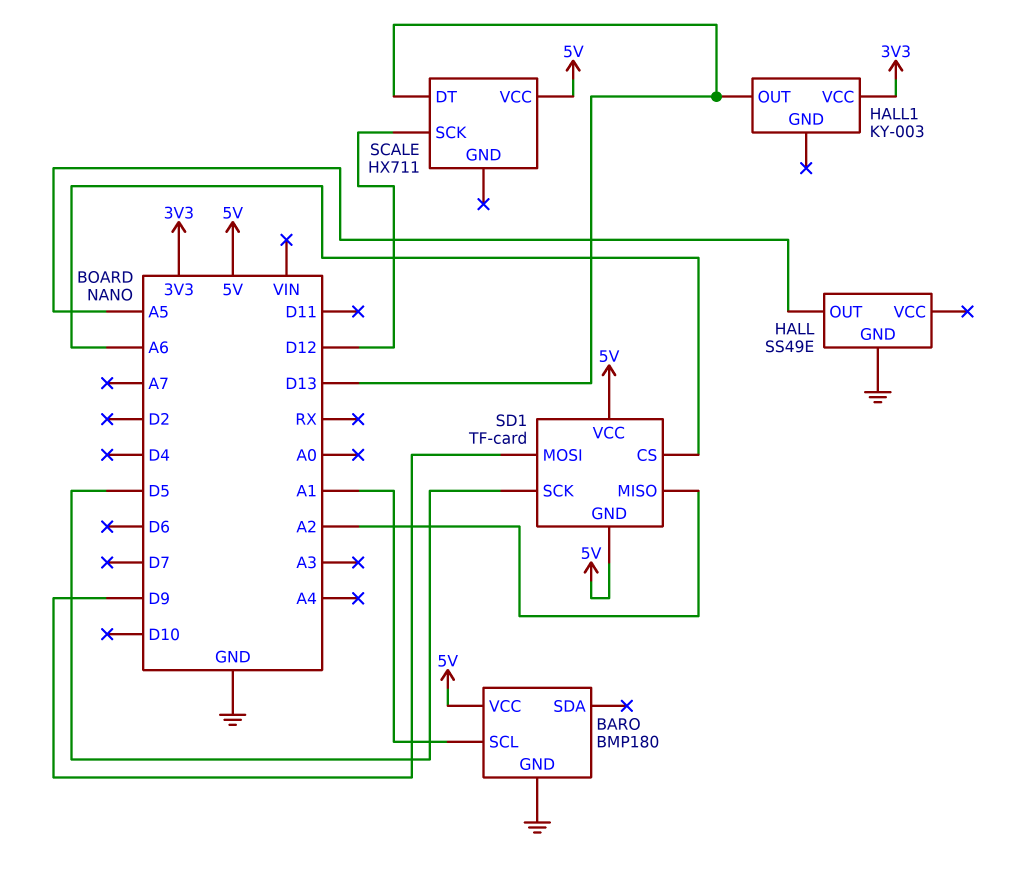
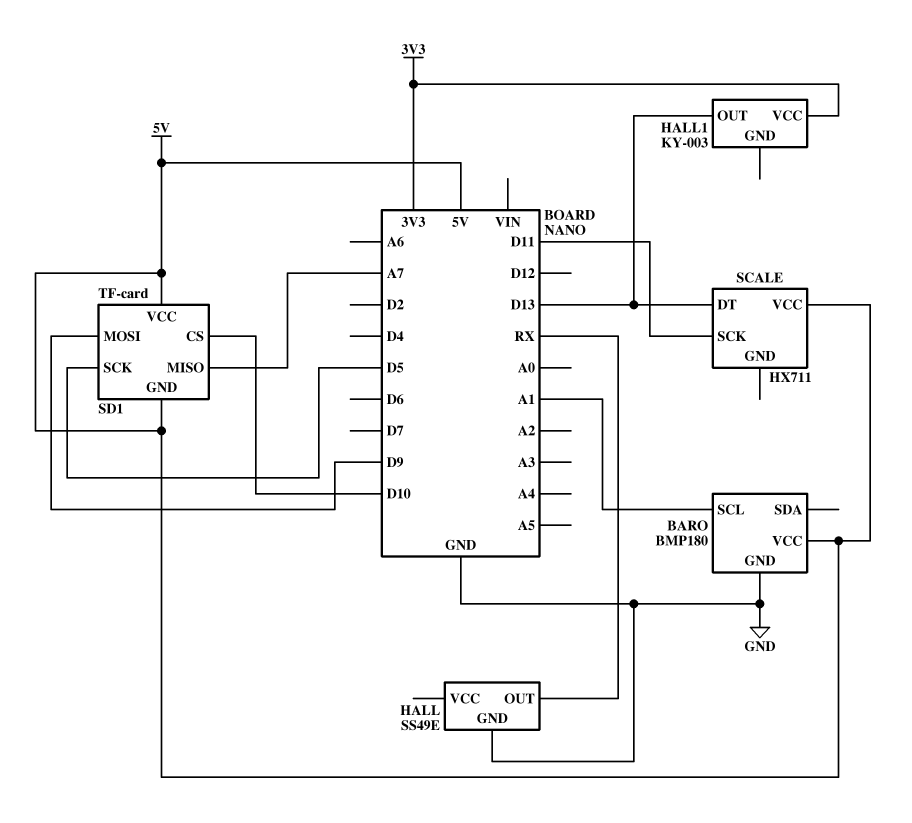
HALL pin OUT: A5 -> RX
SCALE pin SCK: D12 -> D11
SD1 pin CS: A6 -> D10
SD1 pin MISO: A2 -> A7

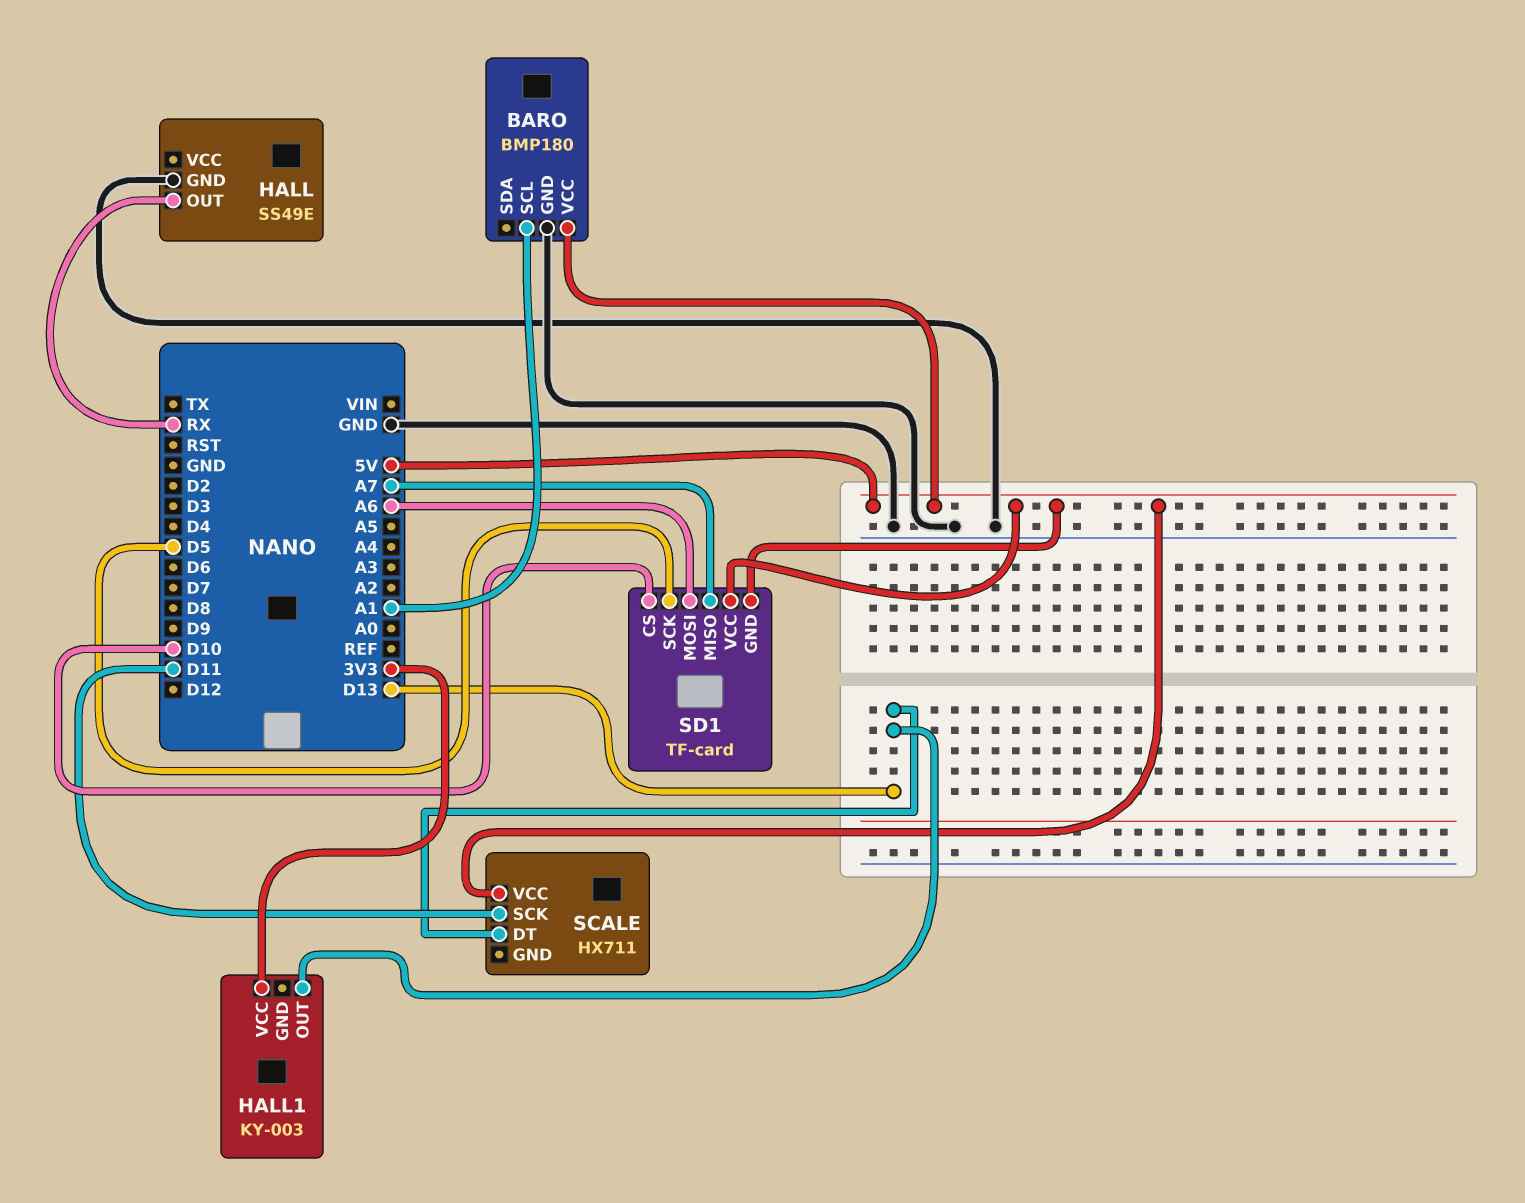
SD1 pin MOSI: D9 -> A6

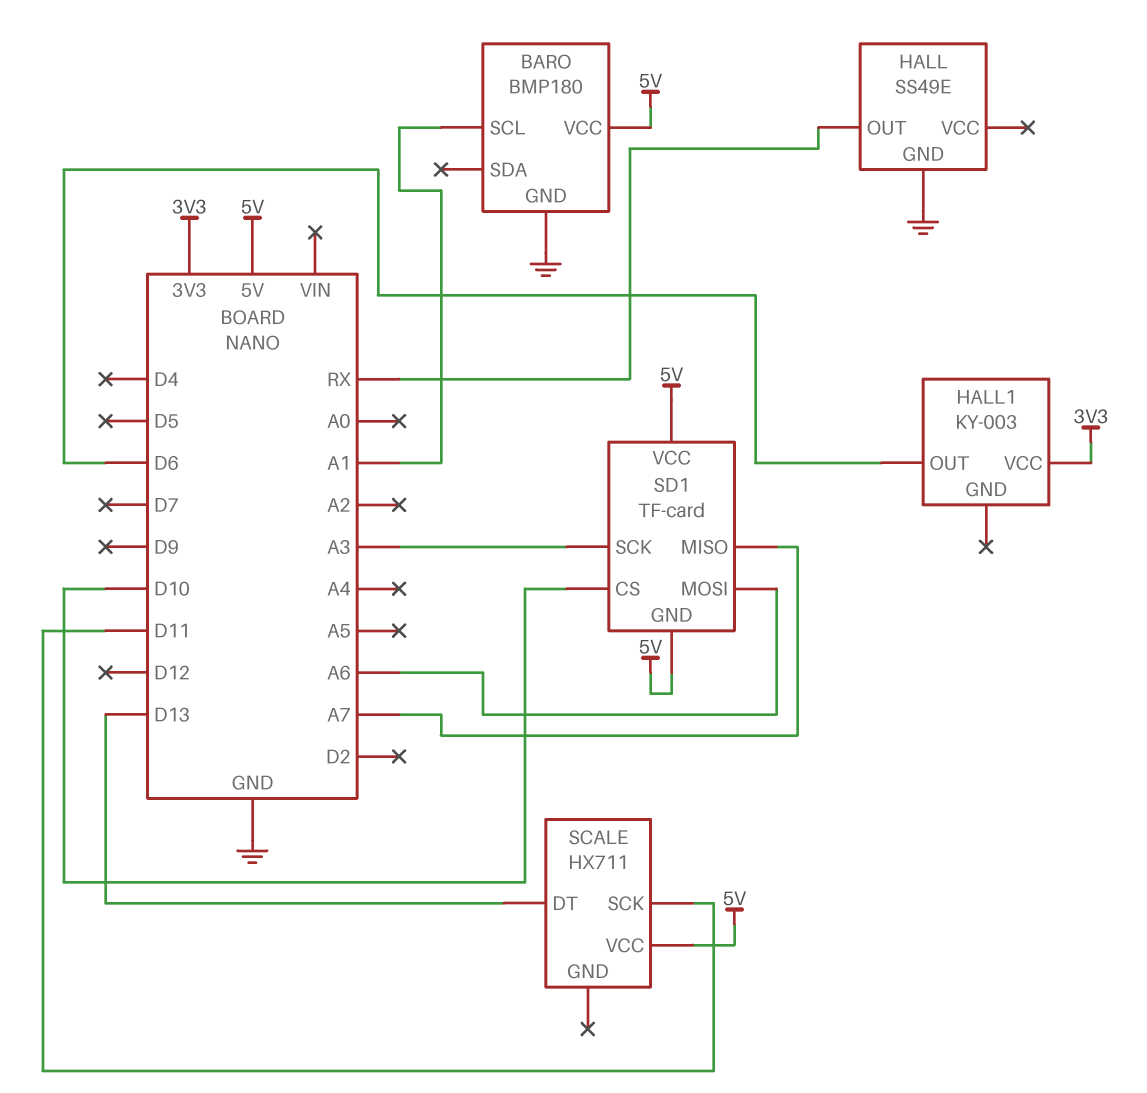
HALL1 pin OUT: D13 -> D6
SD1 pin SCK: D5 -> A3

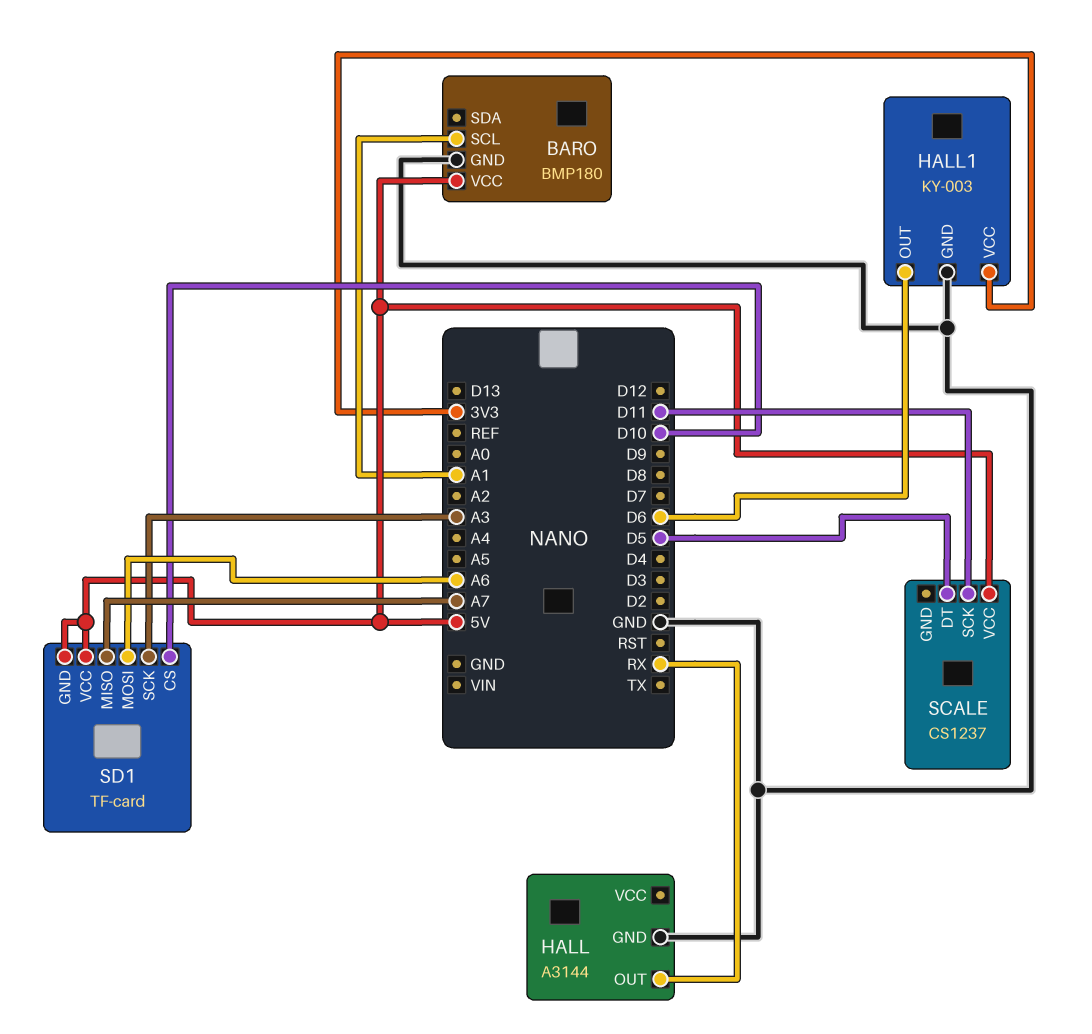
HALL: SS49E -> A3144
HALL1 pin GND: none -> GND
SCALE: HX711 -> CS1237
SCALE pin DT: D13 -> D5

